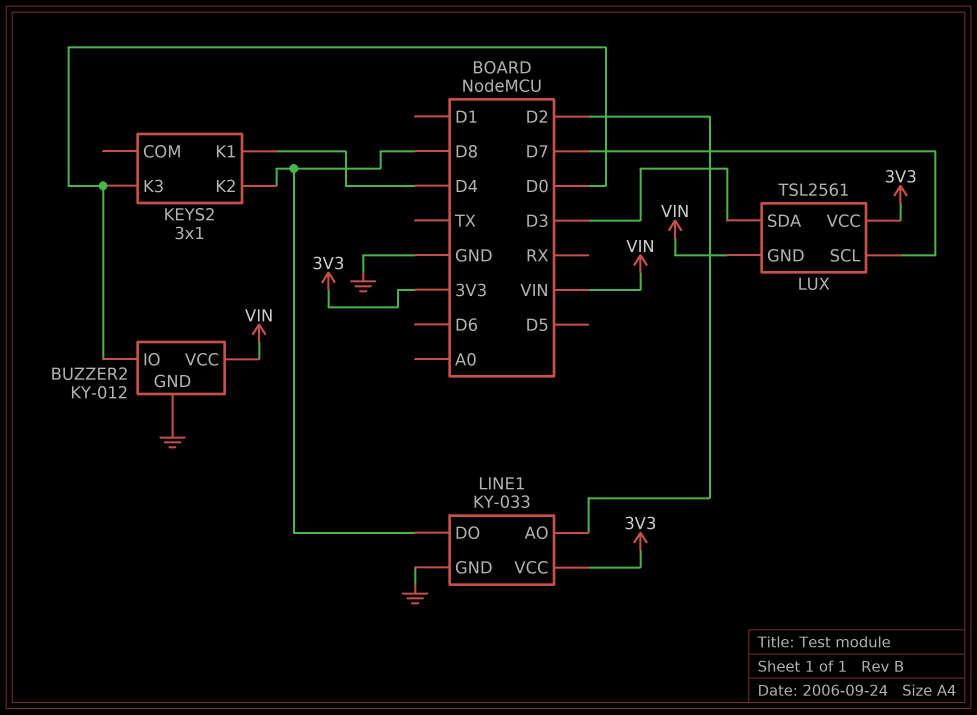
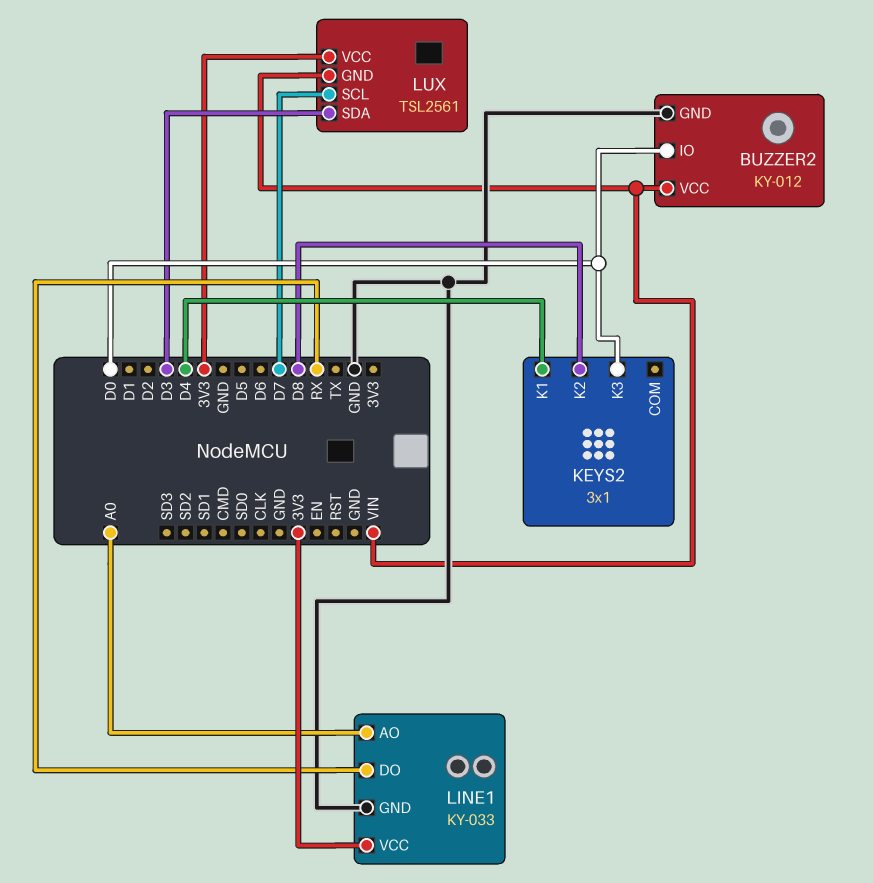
LINE1 pin AO: D2 -> A0
LINE1 pin DO: D8 -> RX

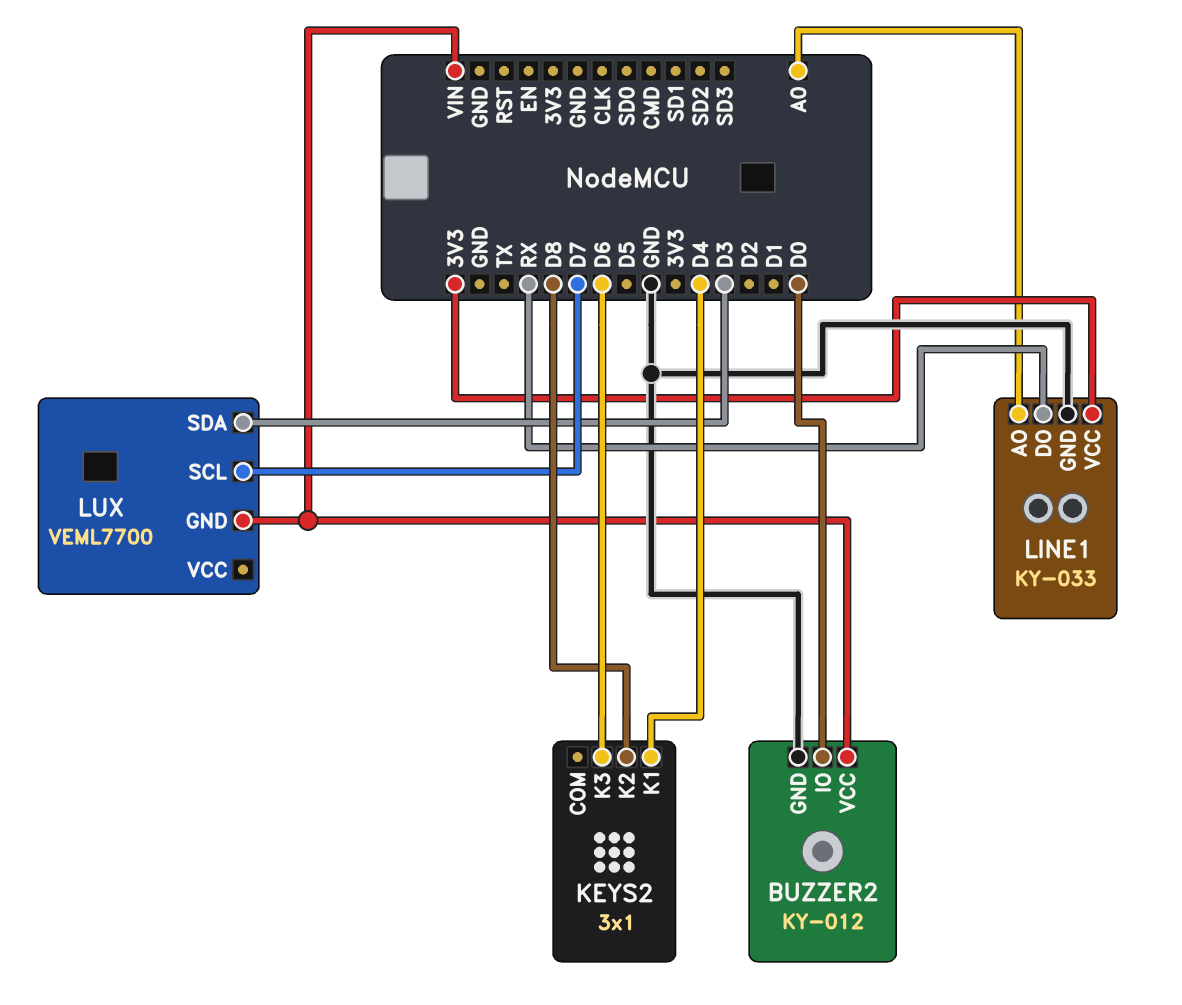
KEYS2 pin K3: D0 -> D6
LUX: TSL2561 -> VEML7700
LUX pin VCC: 3V3 -> none

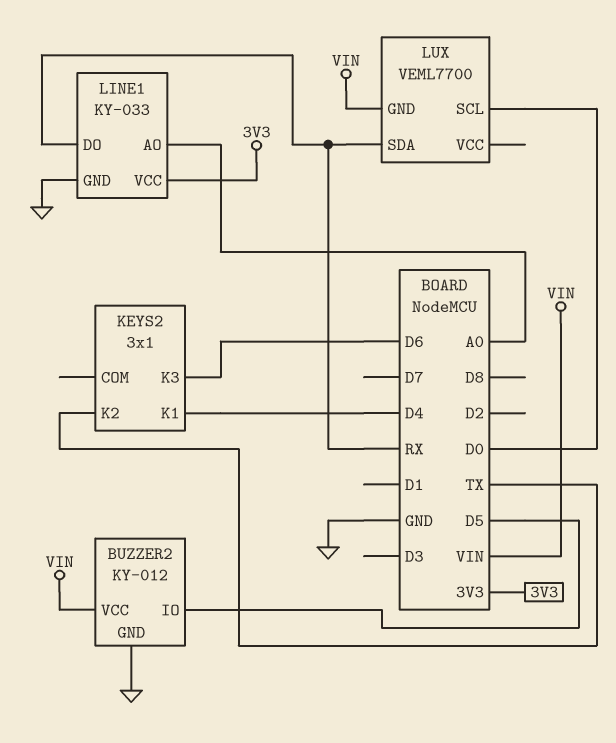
BUZZER2 pin IO: D0 -> D5
KEYS2 pin K2: D8 -> TX
LUX pin SCL: D7 -> D0
LUX pin SDA: D3 -> RX

